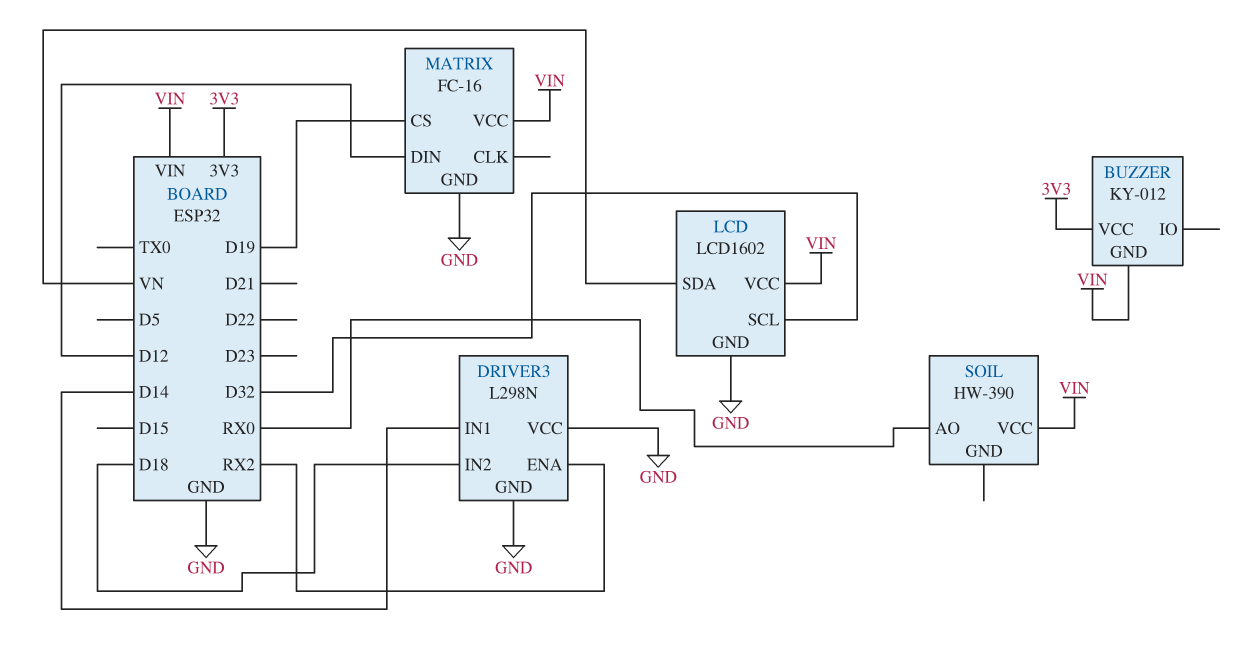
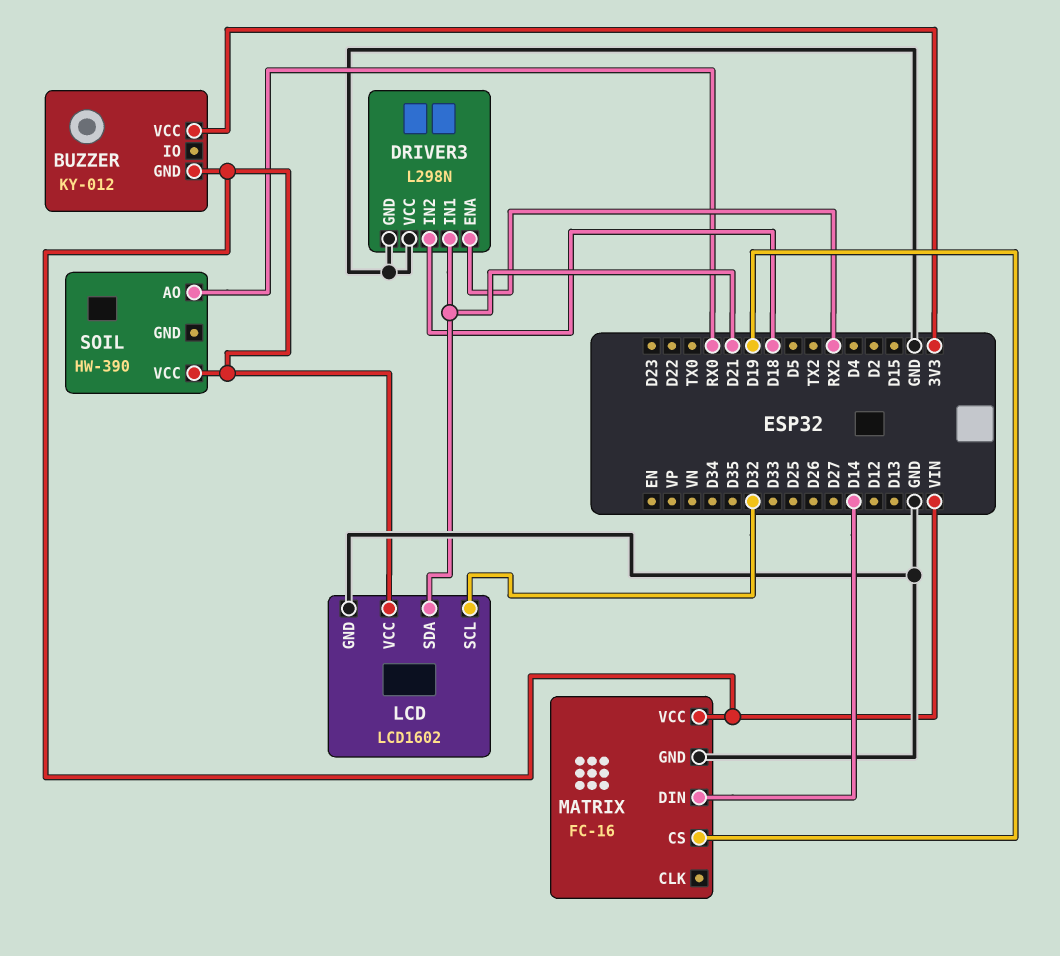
DRIVER3 pin IN1: D14 -> D21
LCD pin SDA: VN -> D21
MATRIX pin DIN: D12 -> D14

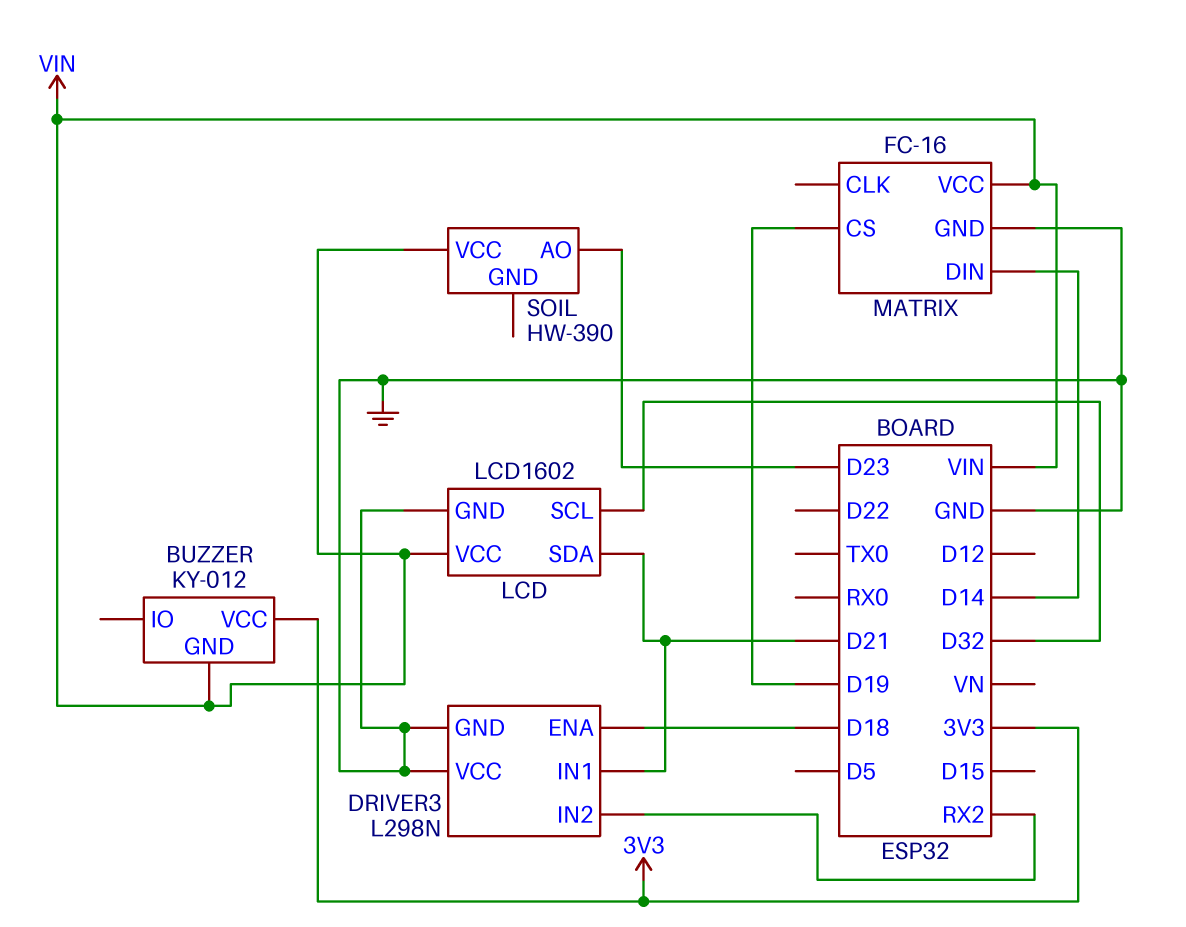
DRIVER3 pin ENA: RX2 -> D18
DRIVER3 pin IN2: D18 -> RX2
SOIL pin AO: RX0 -> D23

